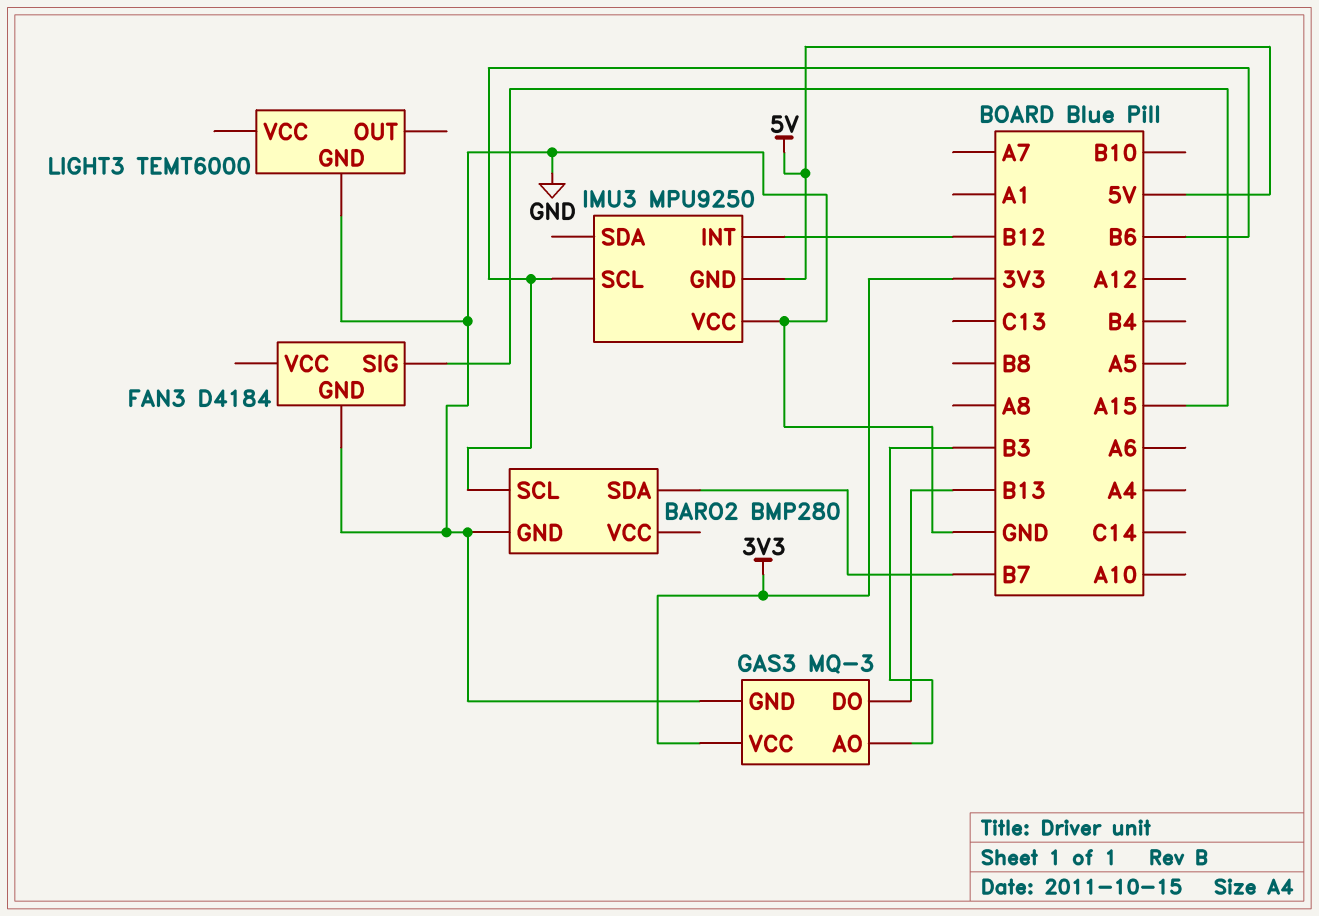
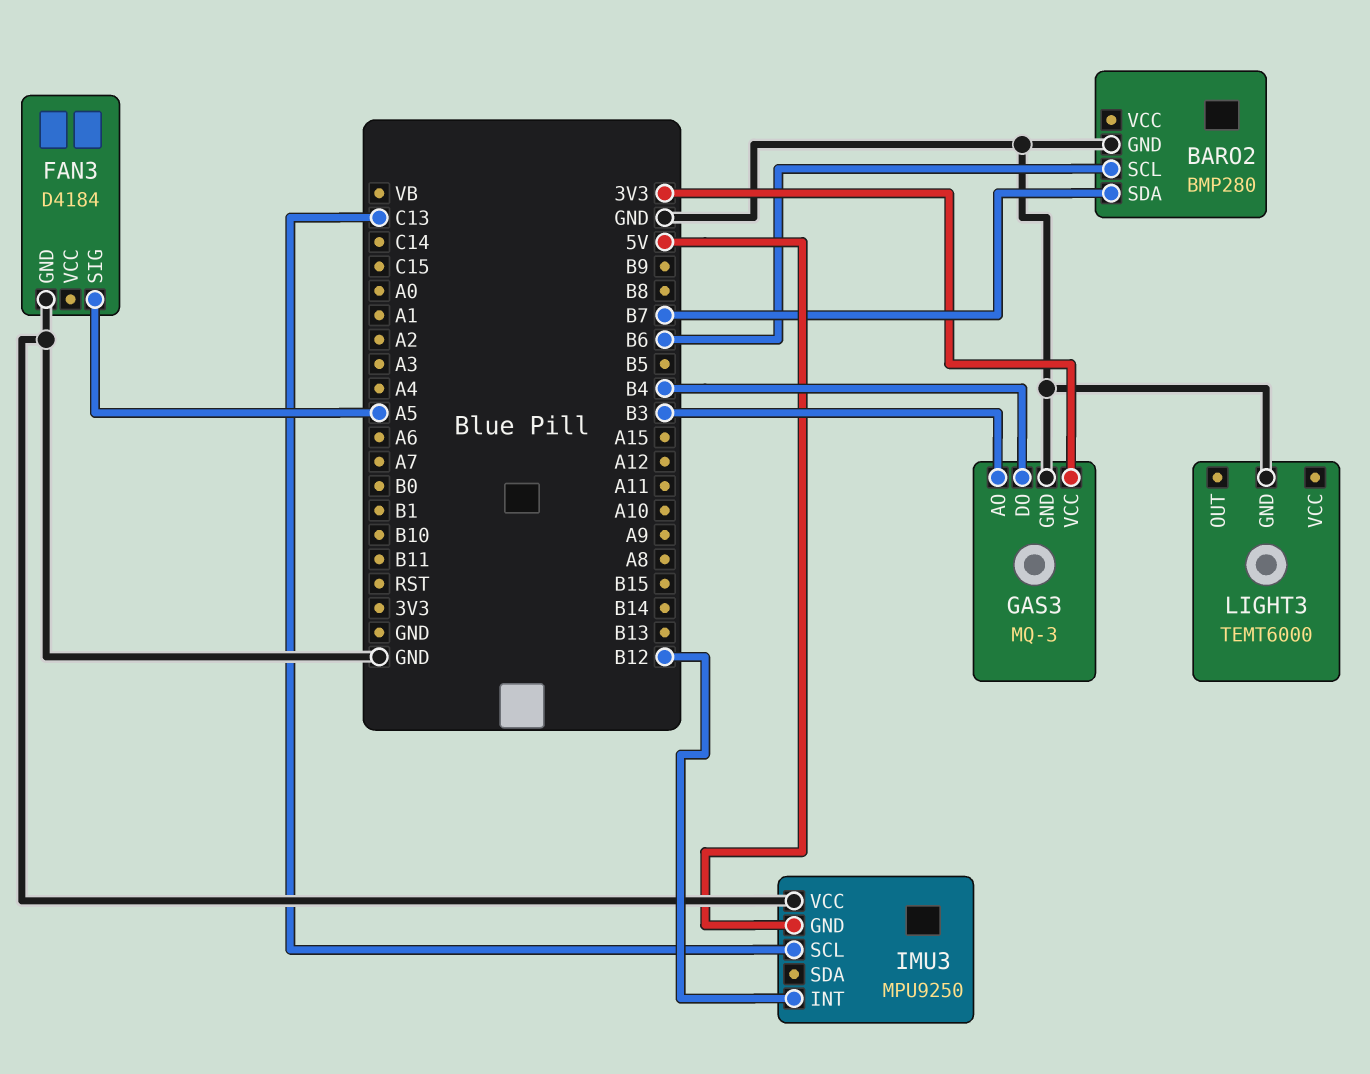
FAN3 pin SIG: A15 -> A5
GAS3 pin DO: B13 -> B4
IMU3 pin SCL: B6 -> C13

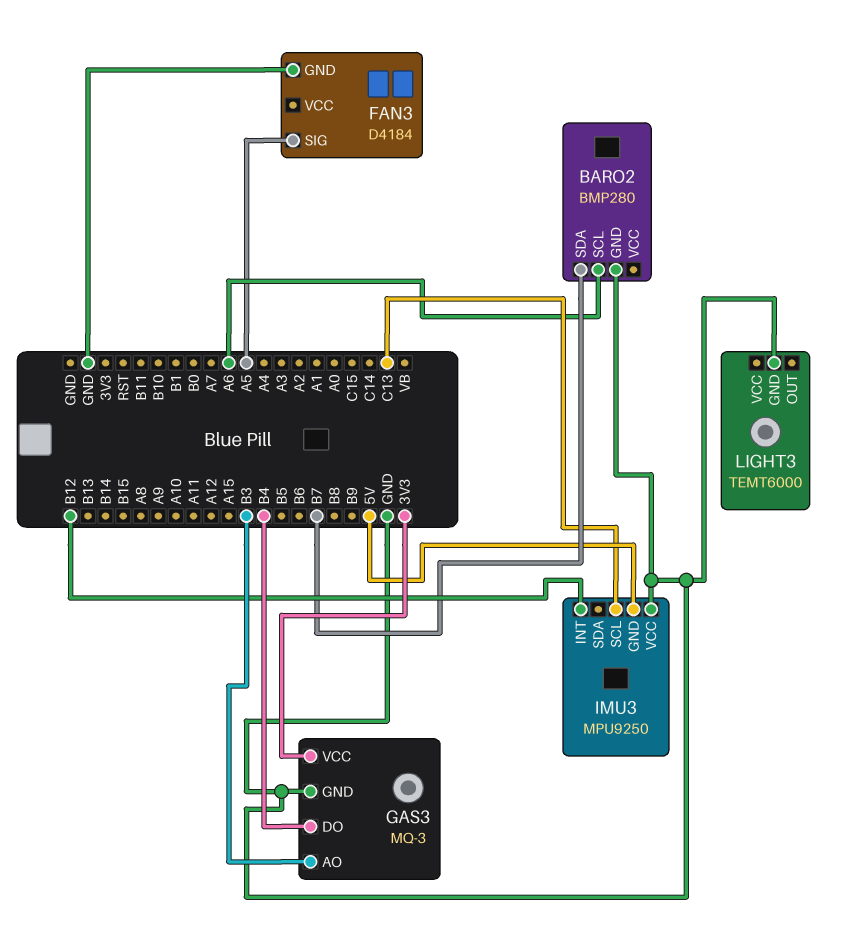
BARO2 pin SCL: B6 -> A6

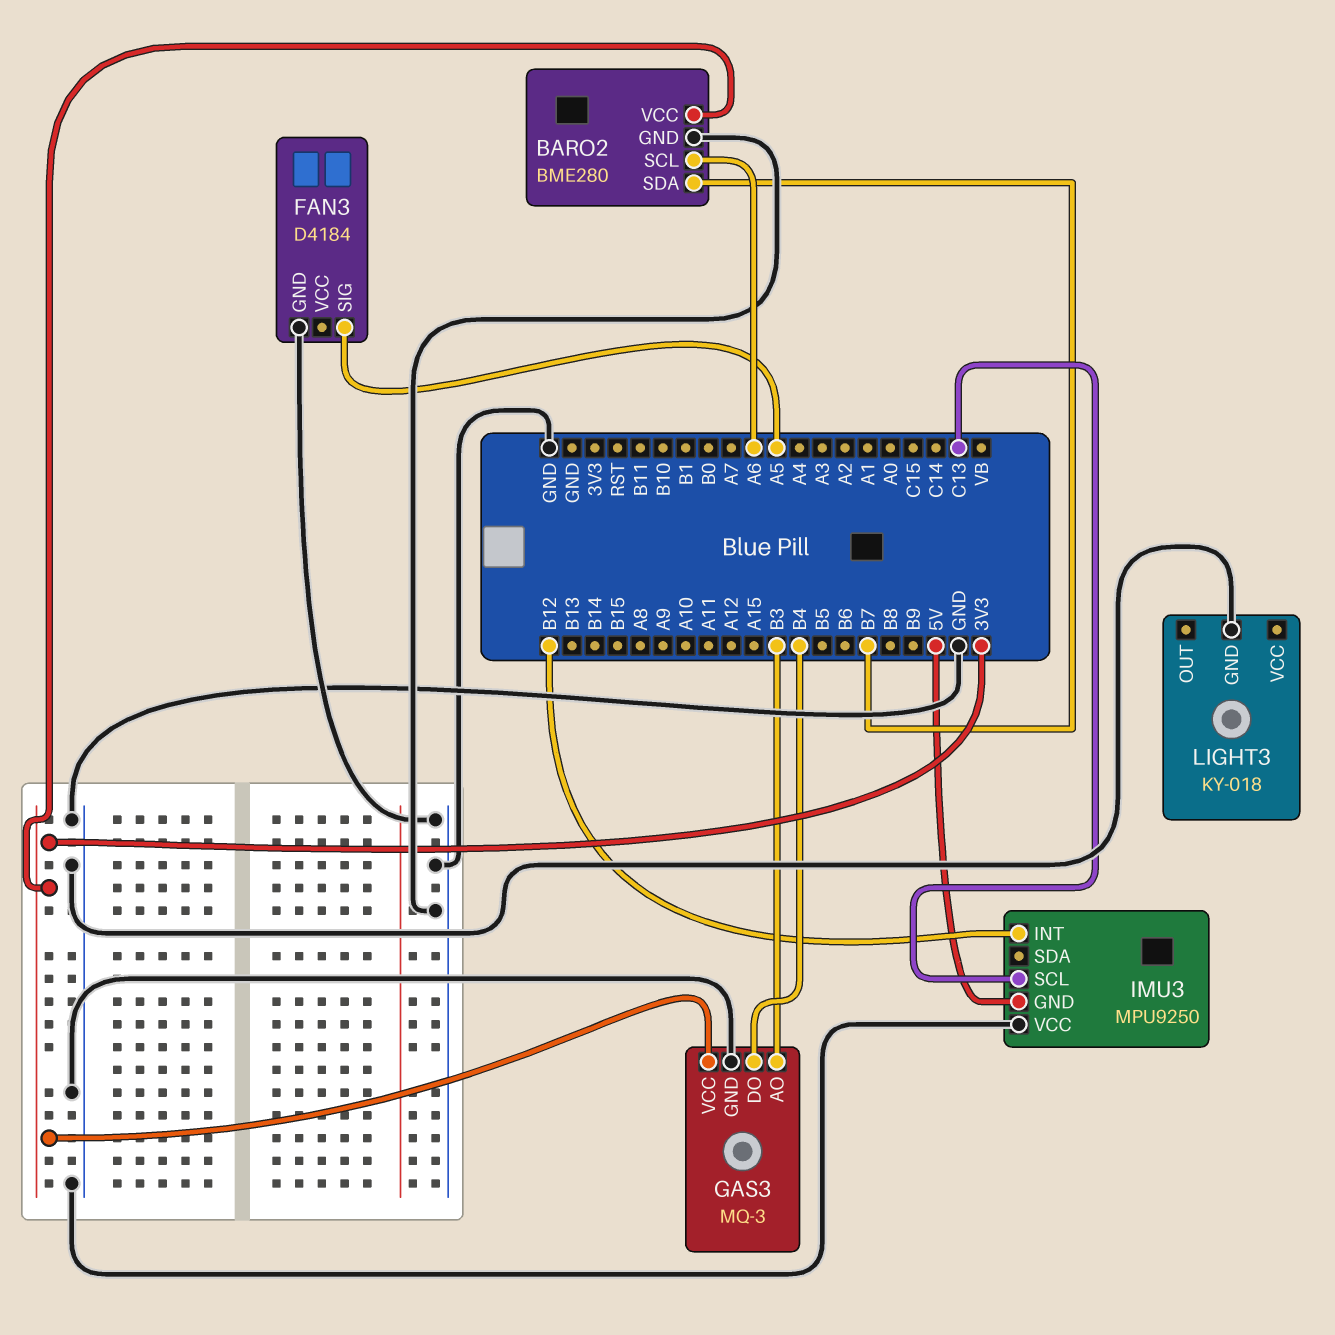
BARO2: BMP280 -> BME280
BARO2 pin VCC: none -> 3V3
LIGHT3: TEMT6000 -> KY-018

